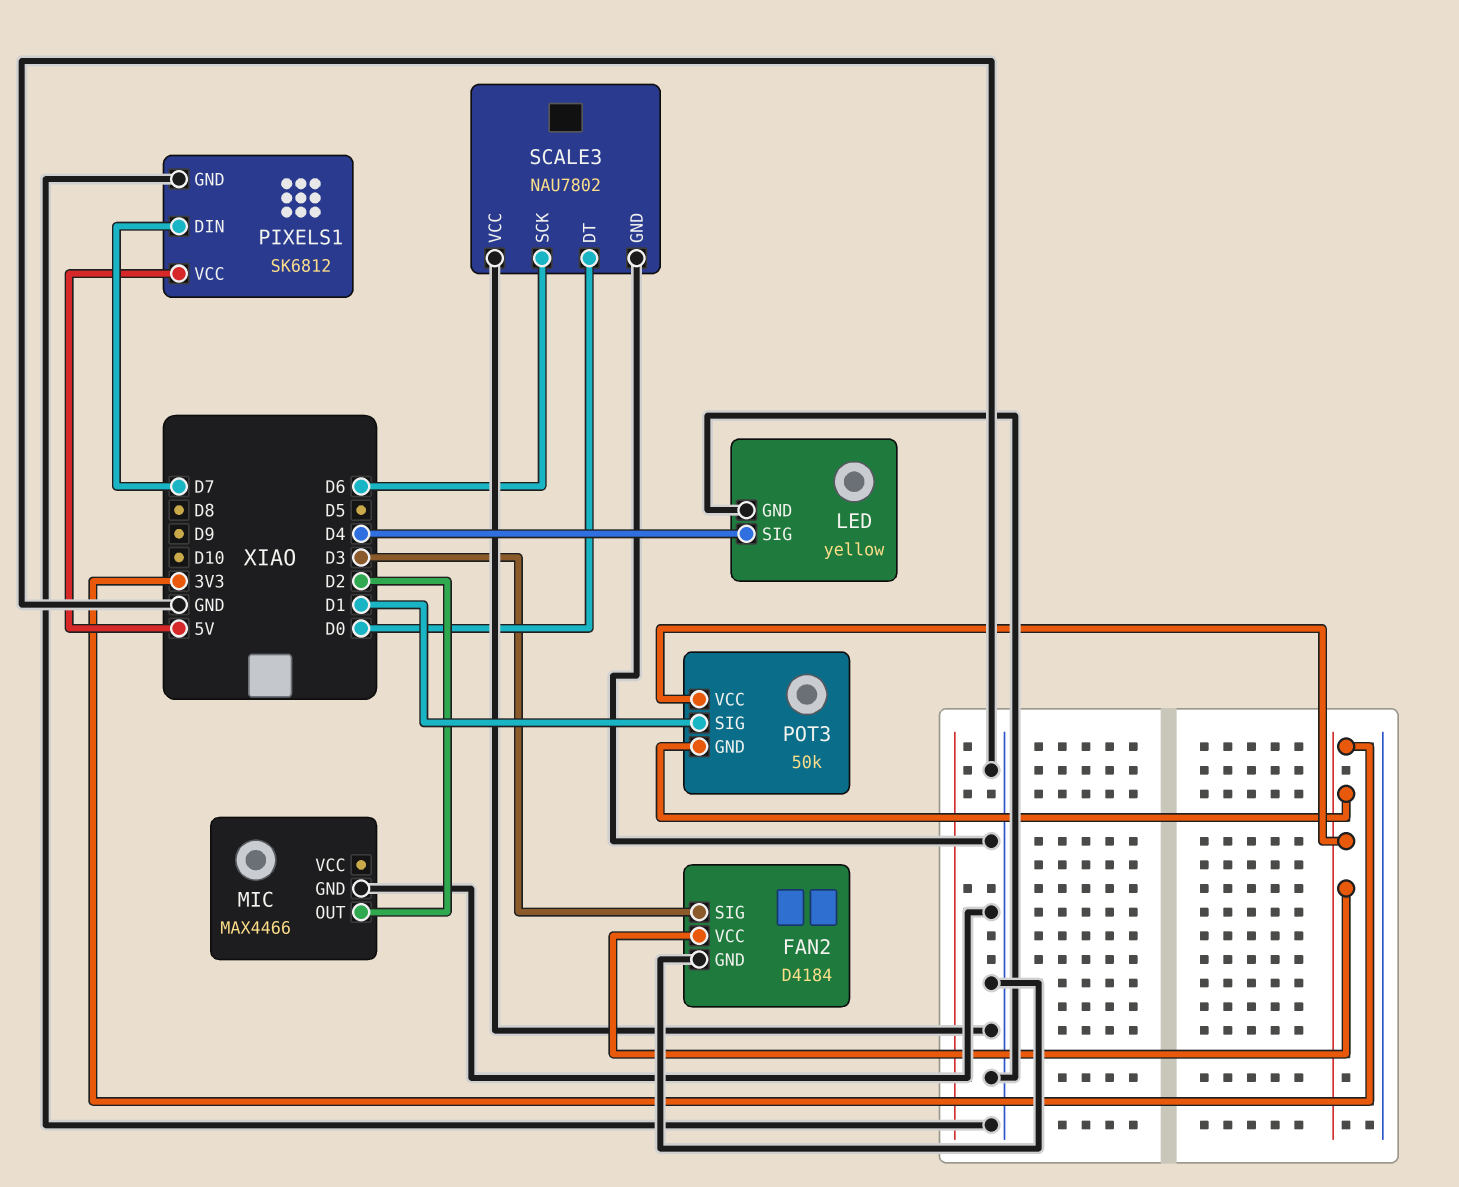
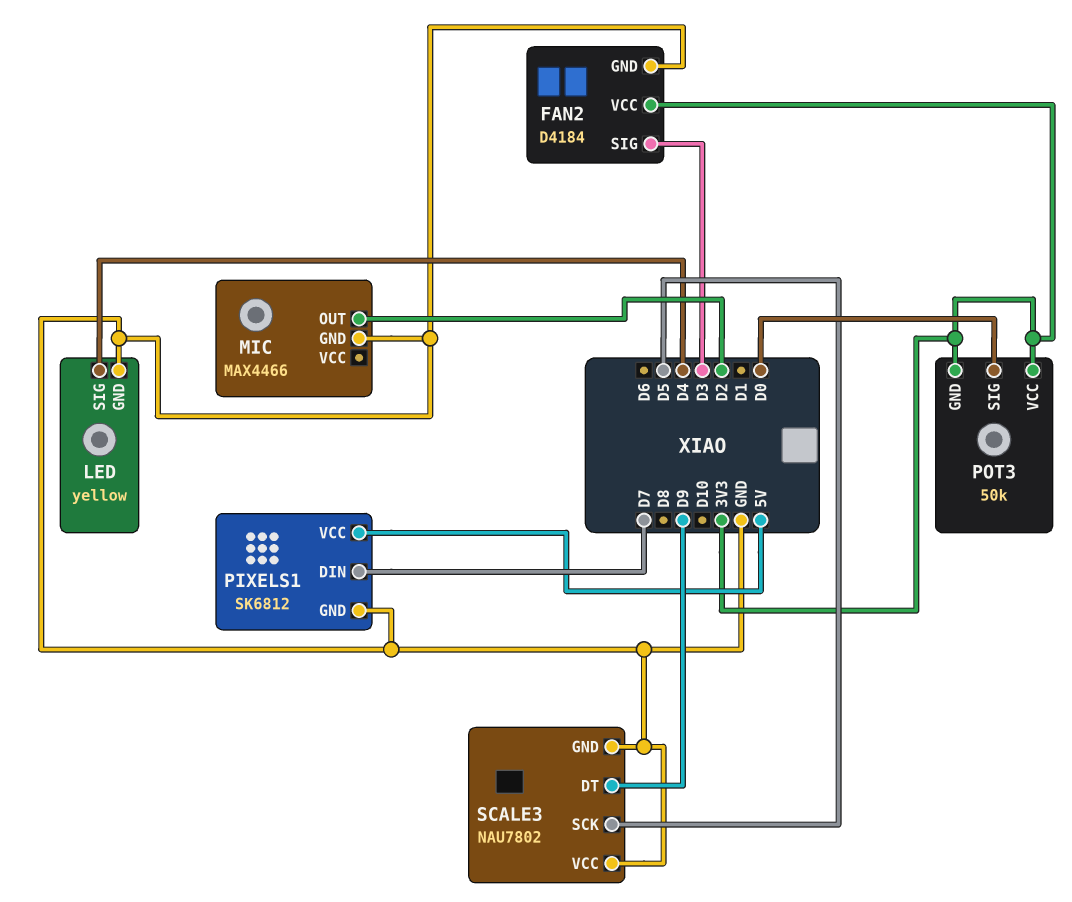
POT3 pin SIG: D1 -> D0
SCALE3 pin DT: D0 -> D9
SCALE3 pin SCK: D6 -> D5

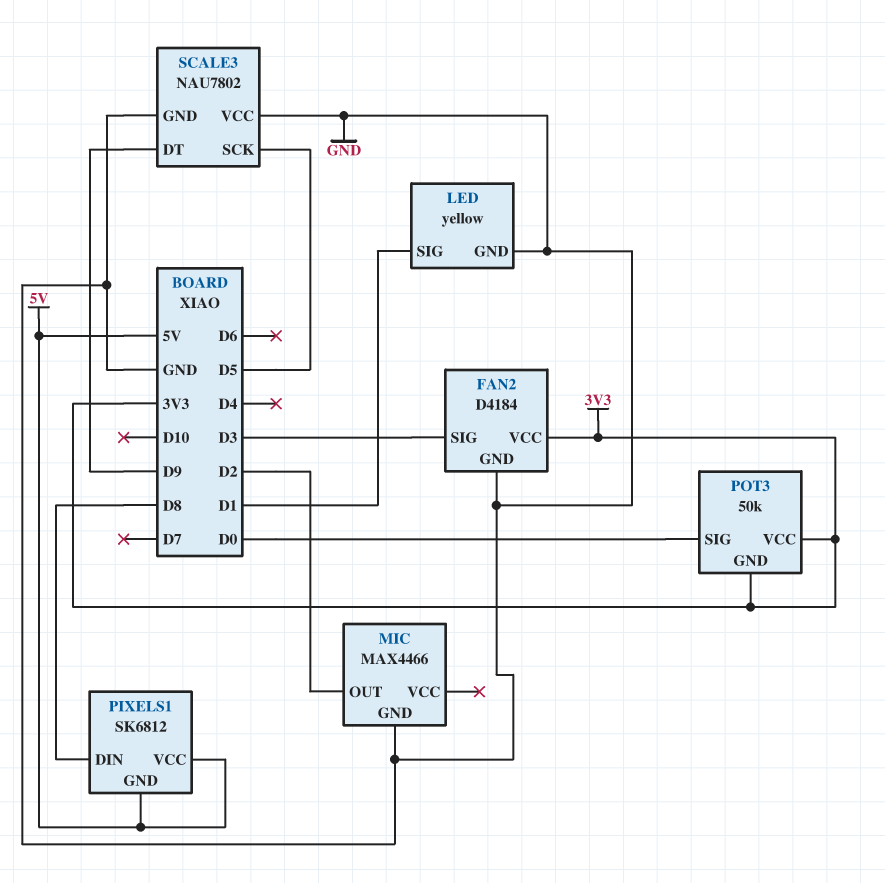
LED pin SIG: D4 -> D1
PIXELS1 pin DIN: D7 -> D8
PIXELS1 pin GND: GND -> 5V

